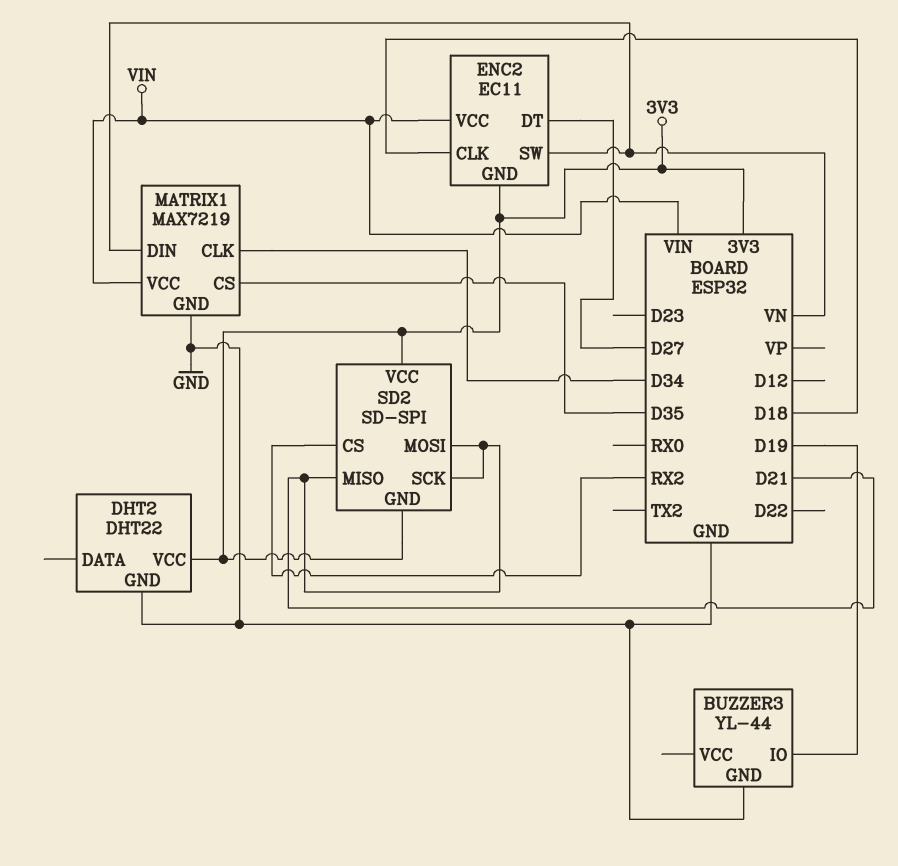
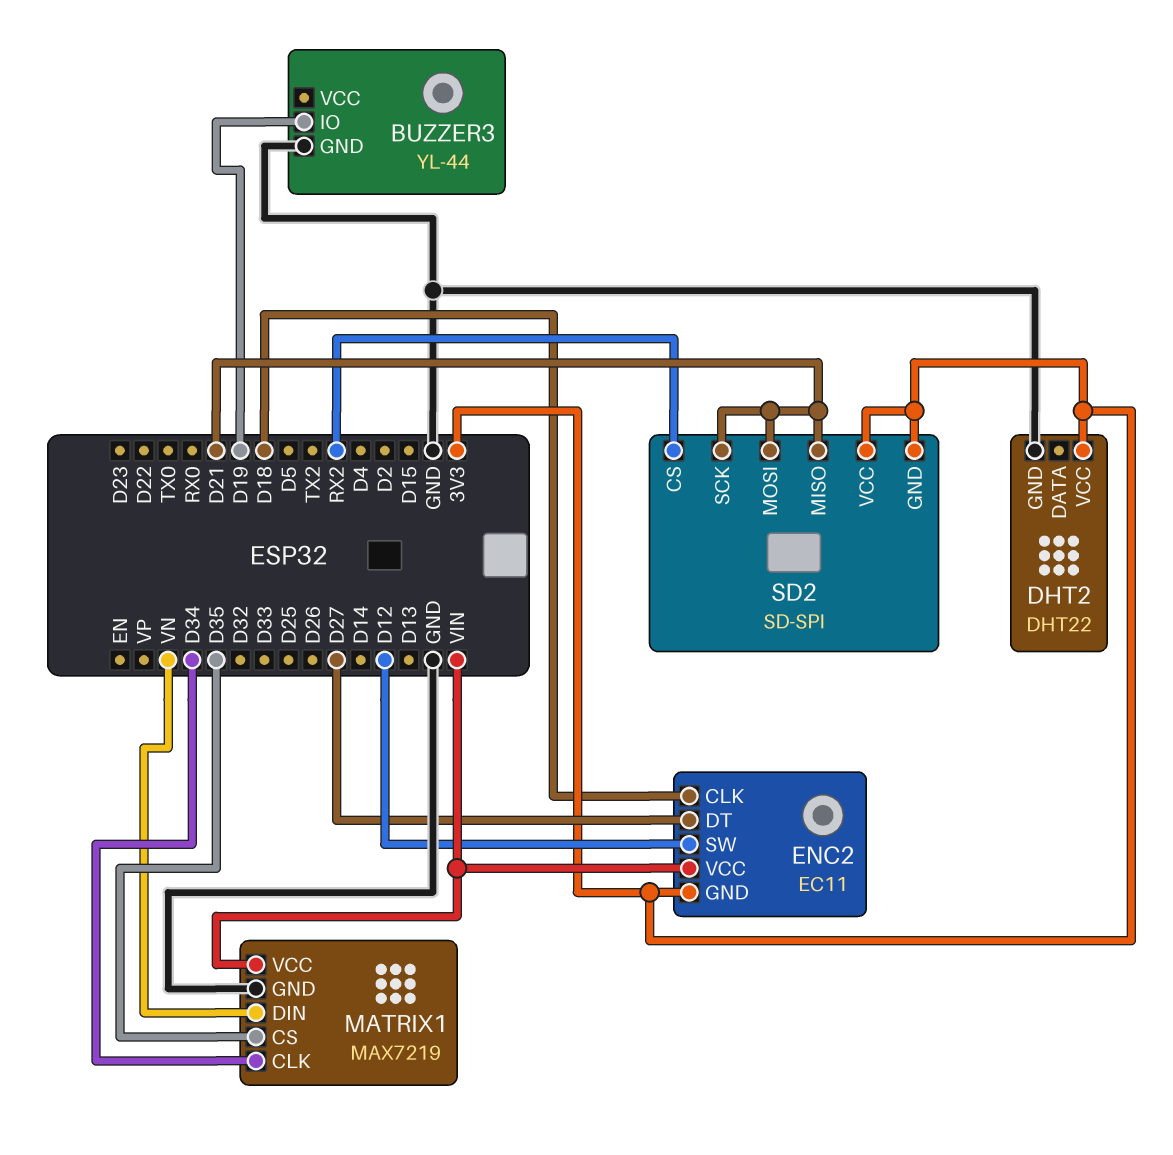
ENC2 pin SW: VN -> D12

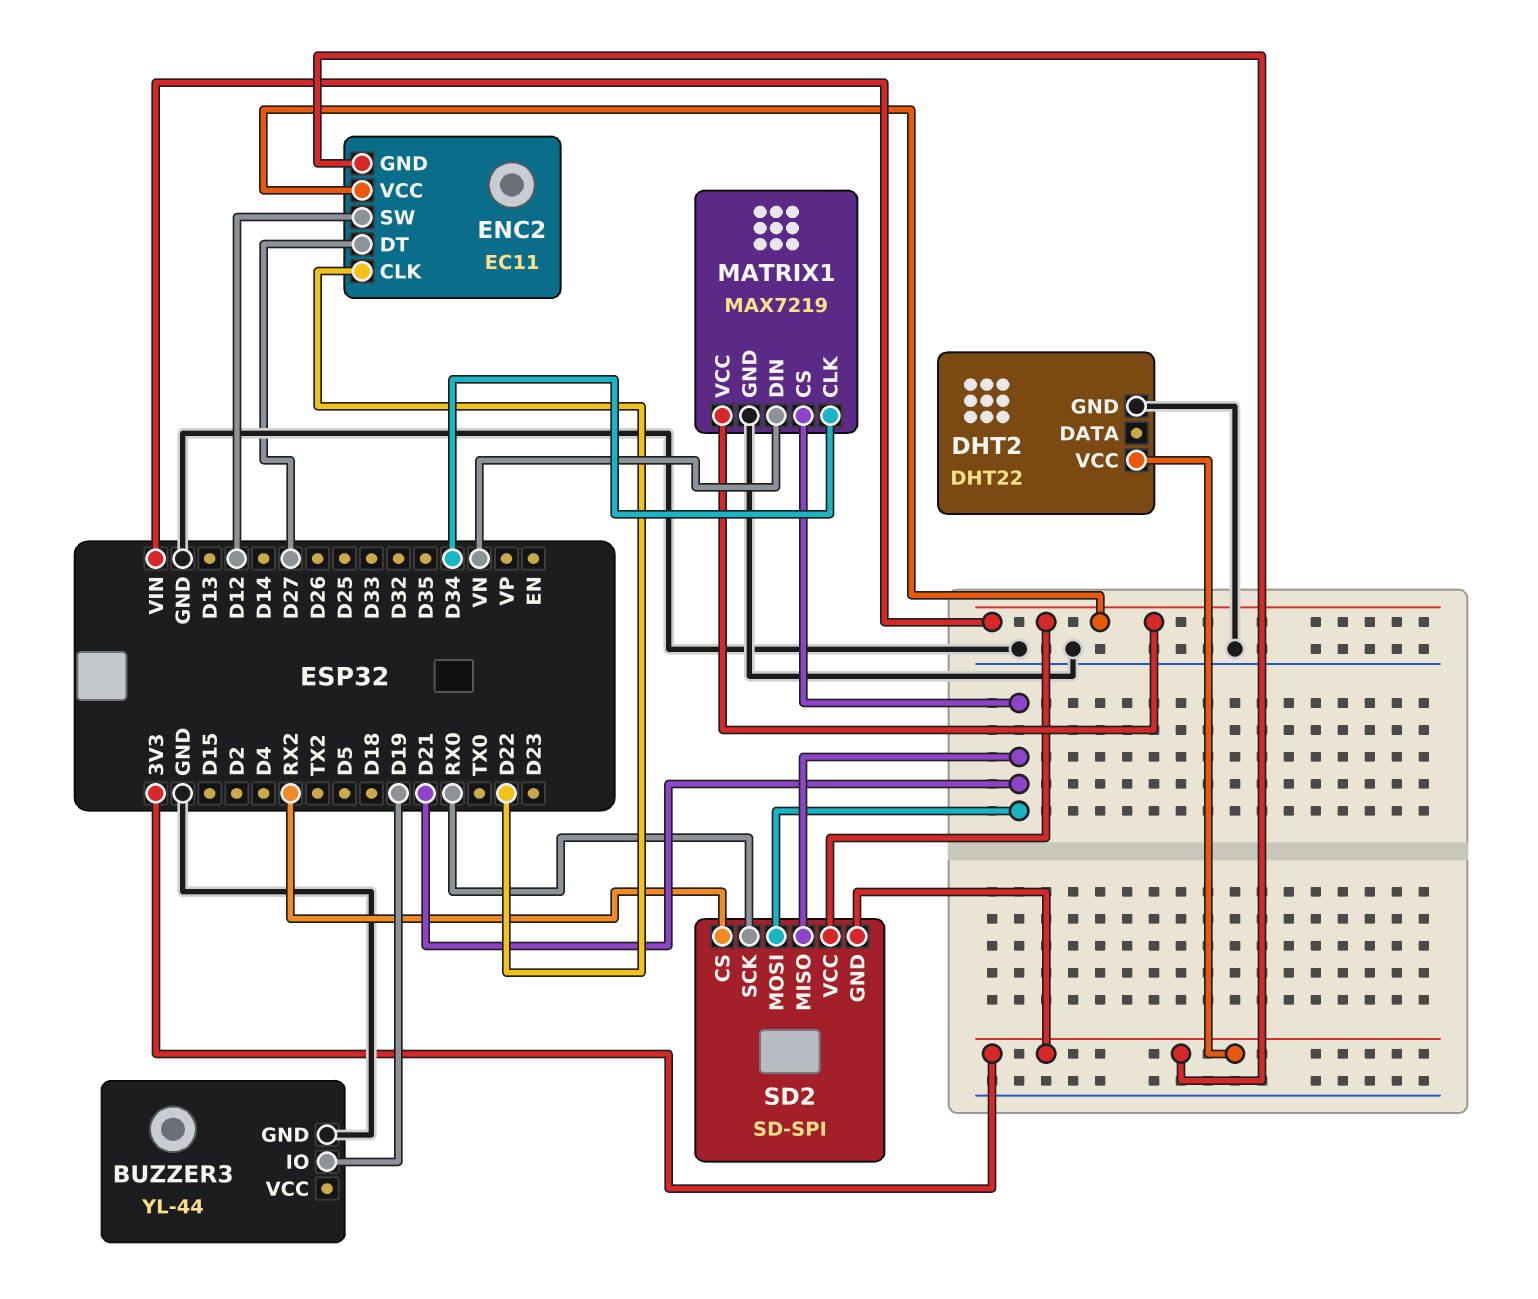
ENC2 pin CLK: D18 -> D22
MATRIX1 pin CS: D35 -> D21
SD2 pin SCK: D21 -> RX0
SD2 pin VCC: 3V3 -> VIN

